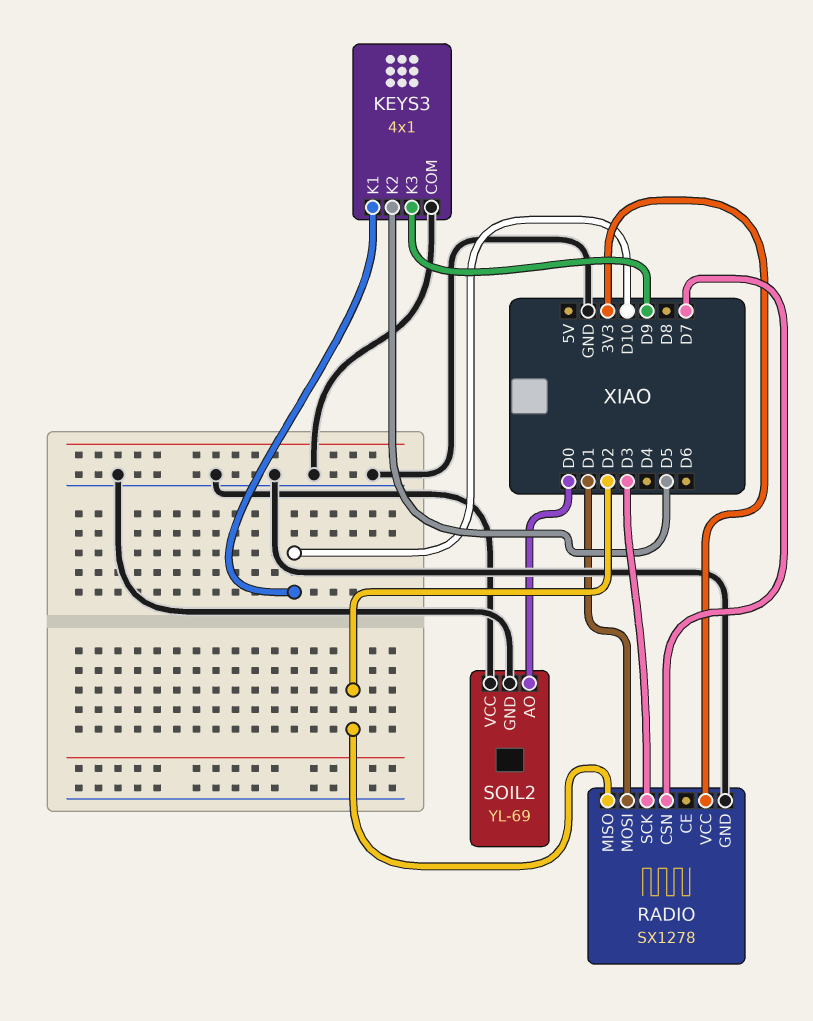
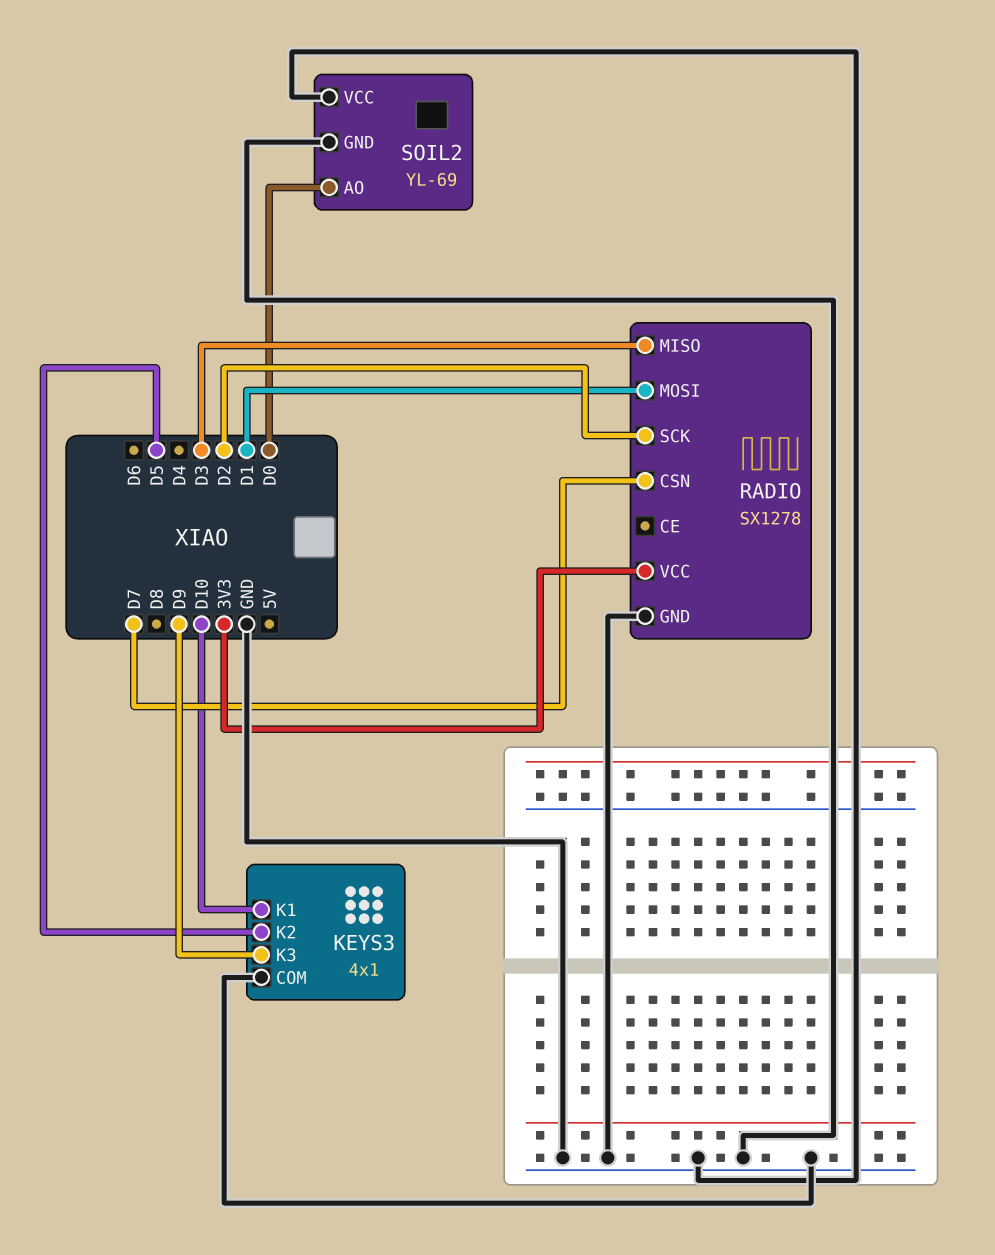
RADIO pin MISO: D2 -> D3
RADIO pin SCK: D3 -> D2

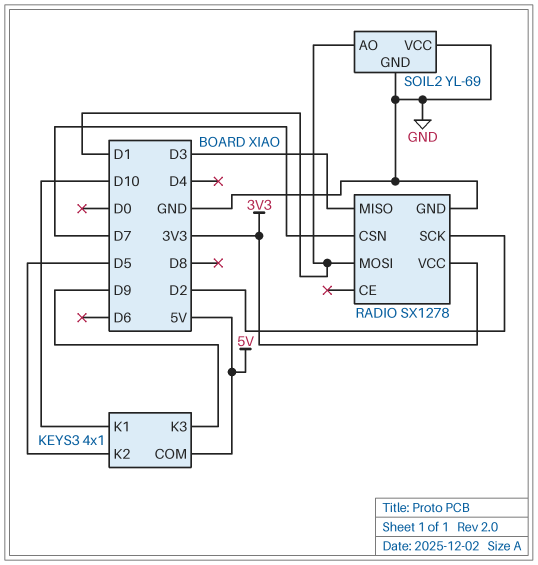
KEYS3 pin COM: GND -> 5V
SOIL2 pin AO: D0 -> D1

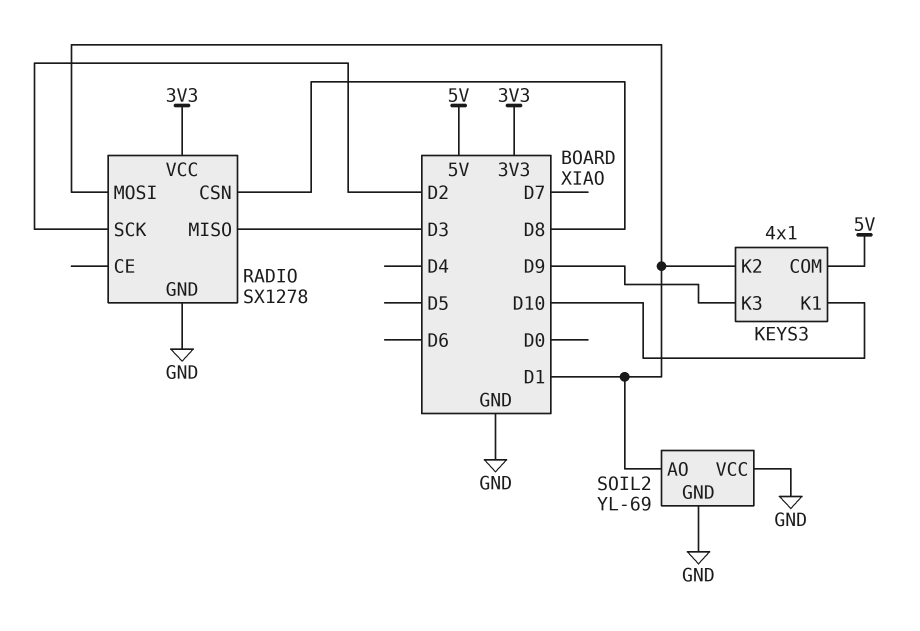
KEYS3 pin K2: D5 -> D1
RADIO pin CSN: D7 -> D8

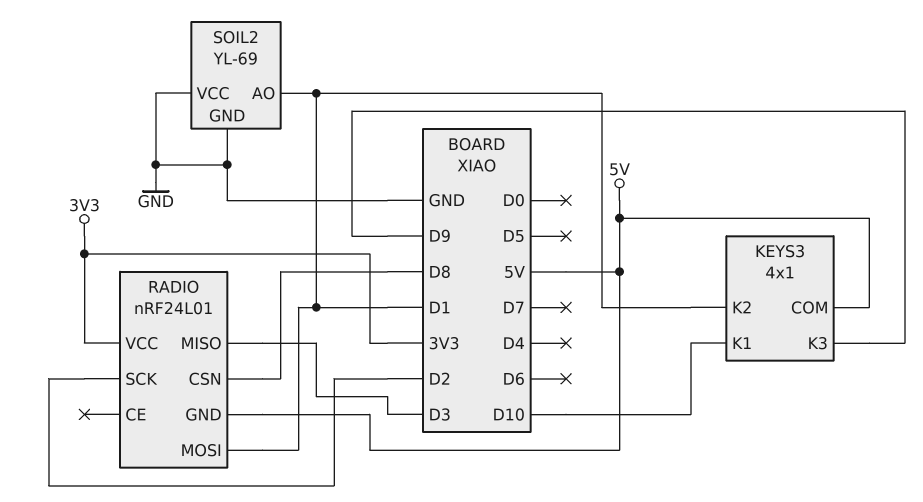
RADIO: SX1278 -> nRF24L01
RADIO pin GND: GND -> 5V

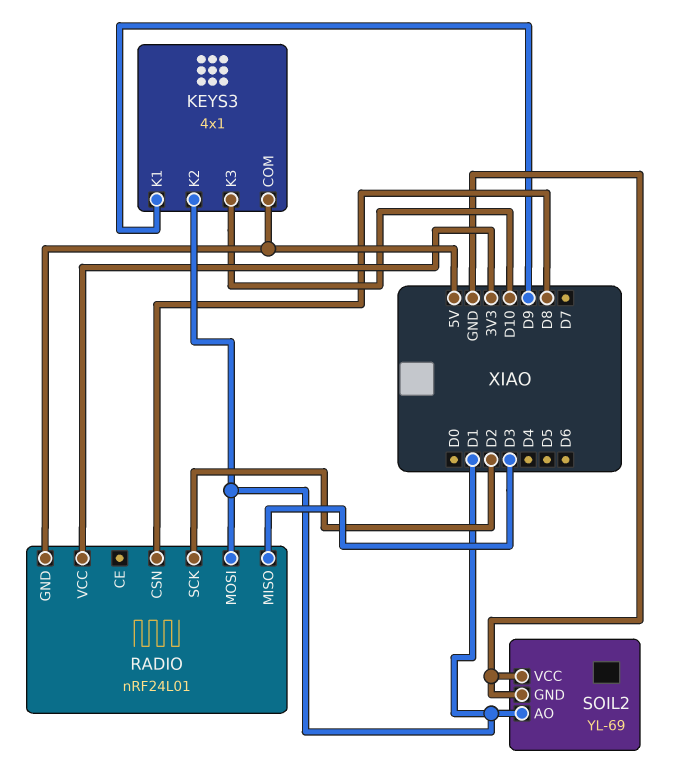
KEYS3 pin K1: D10 -> D9
KEYS3 pin K3: D9 -> D10

